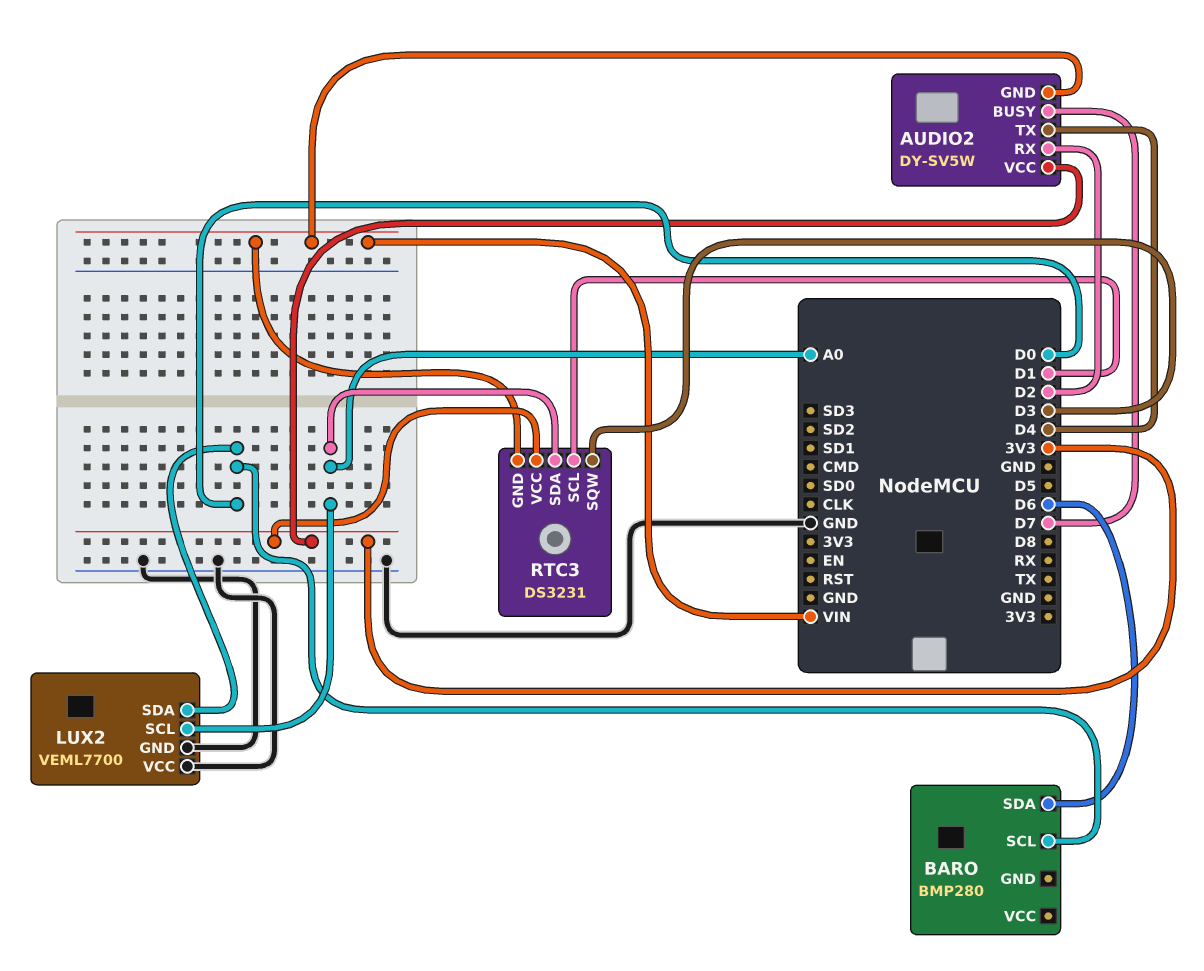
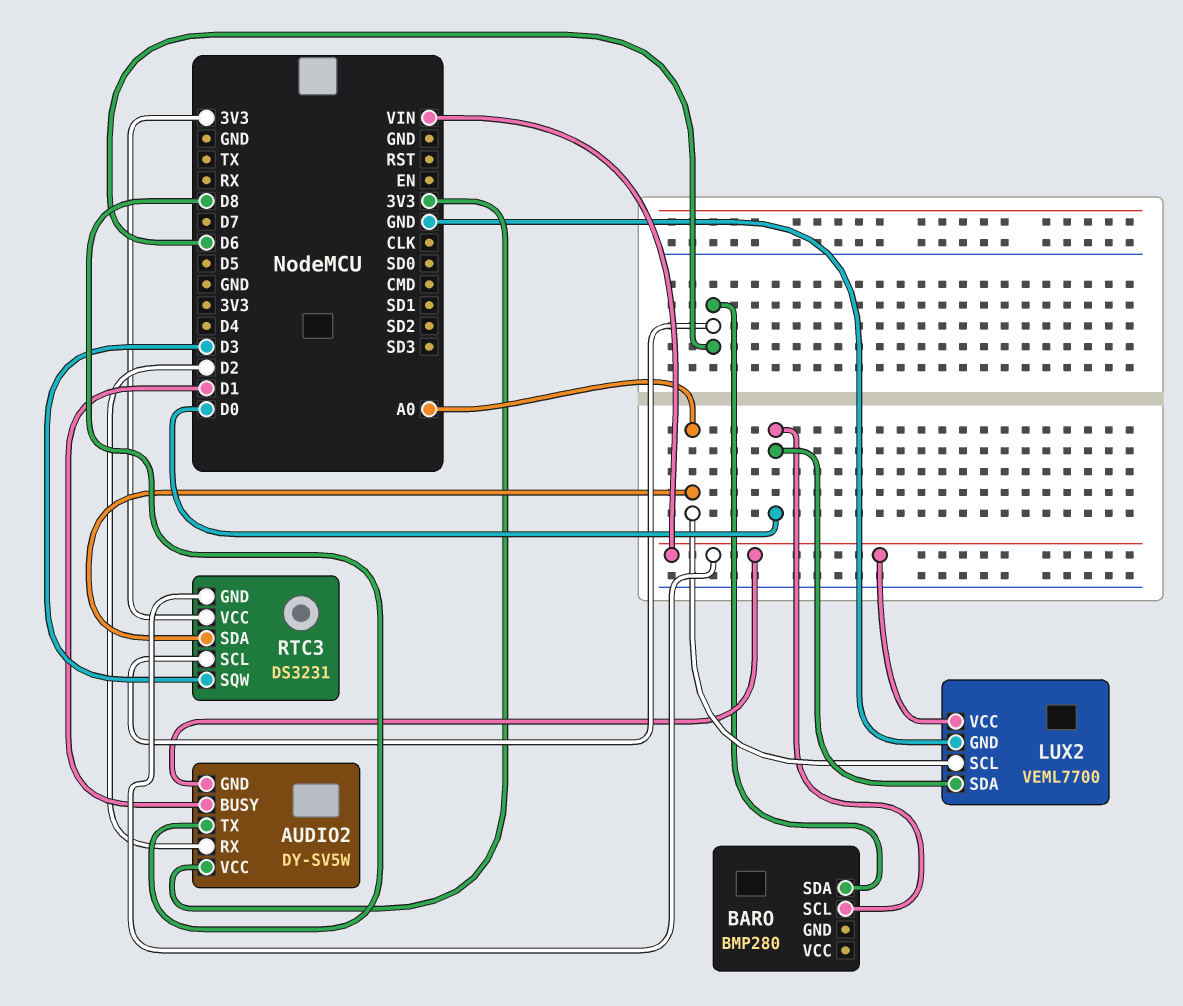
AUDIO2 pin BUSY: D7 -> D1
AUDIO2 pin TX: D4 -> D8
LUX2 pin VCC: GND -> VIN
RTC3 pin SCL: D1 -> D6

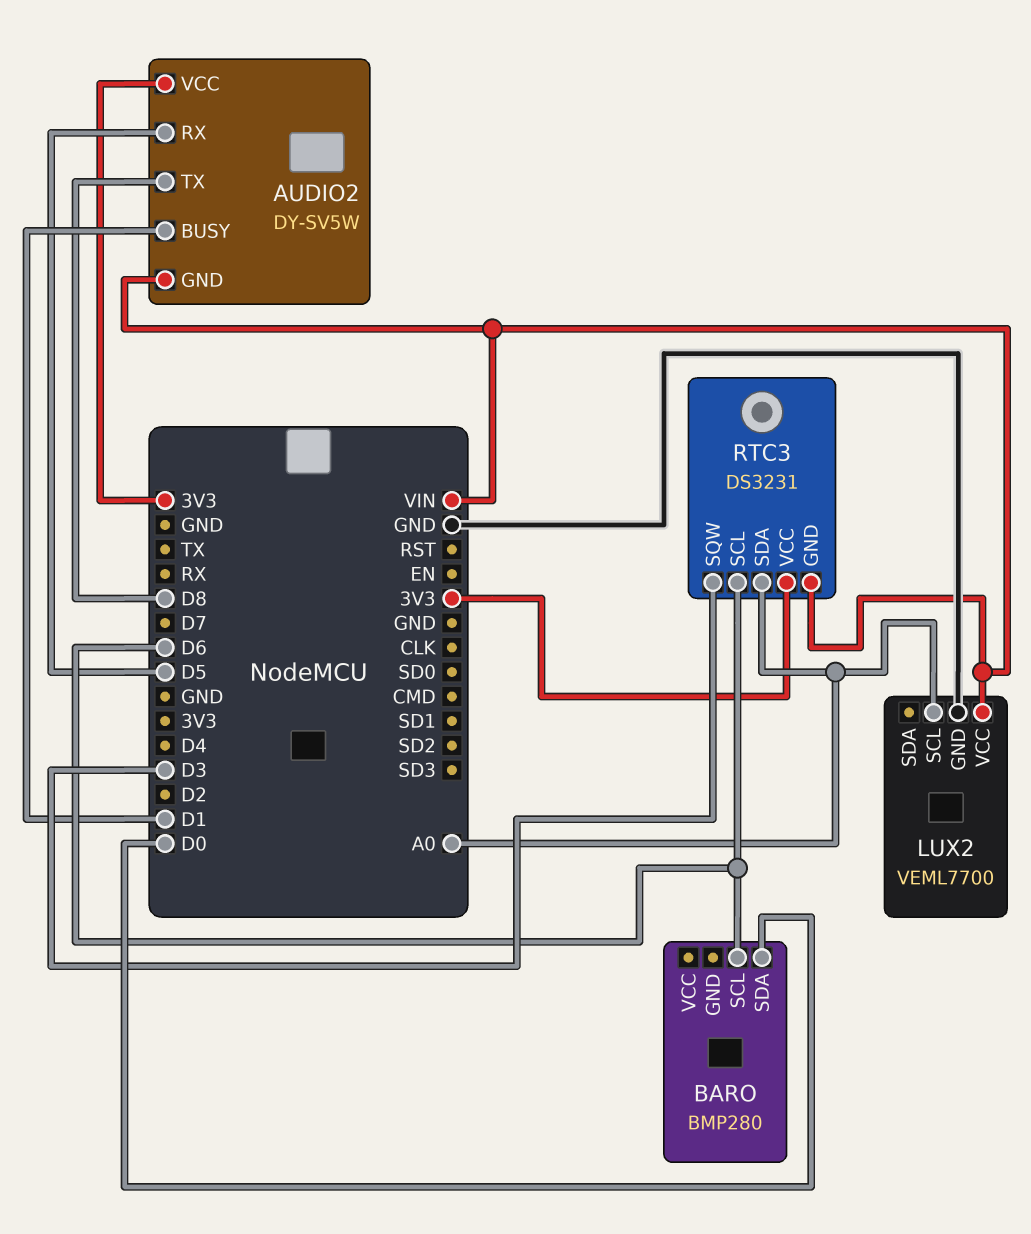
AUDIO2 pin RX: D2 -> D5
BARO pin SCL: D0 -> D6
BARO pin SDA: D6 -> D0
LUX2 pin SDA: D0 -> none

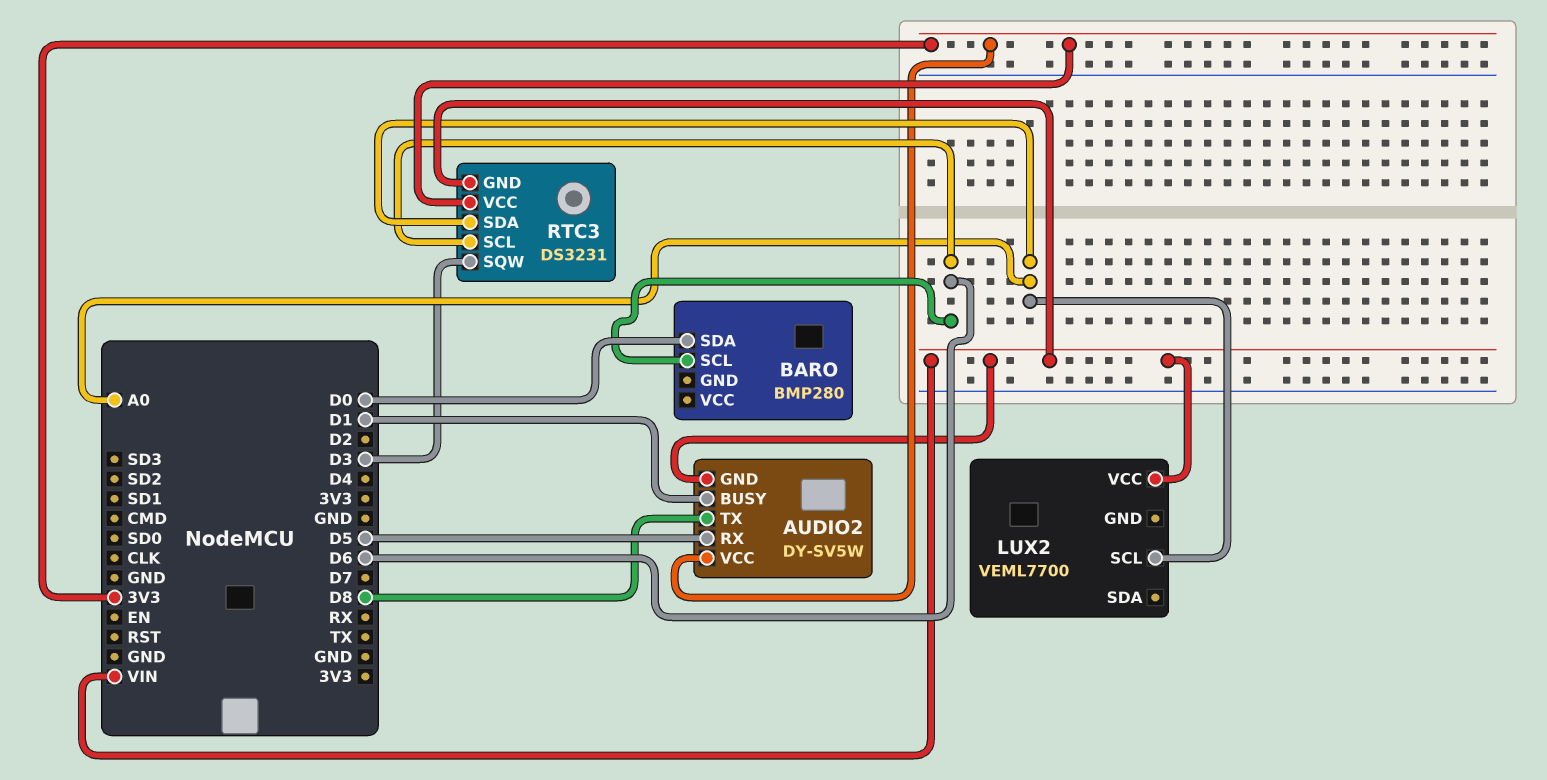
LUX2 pin GND: GND -> none

